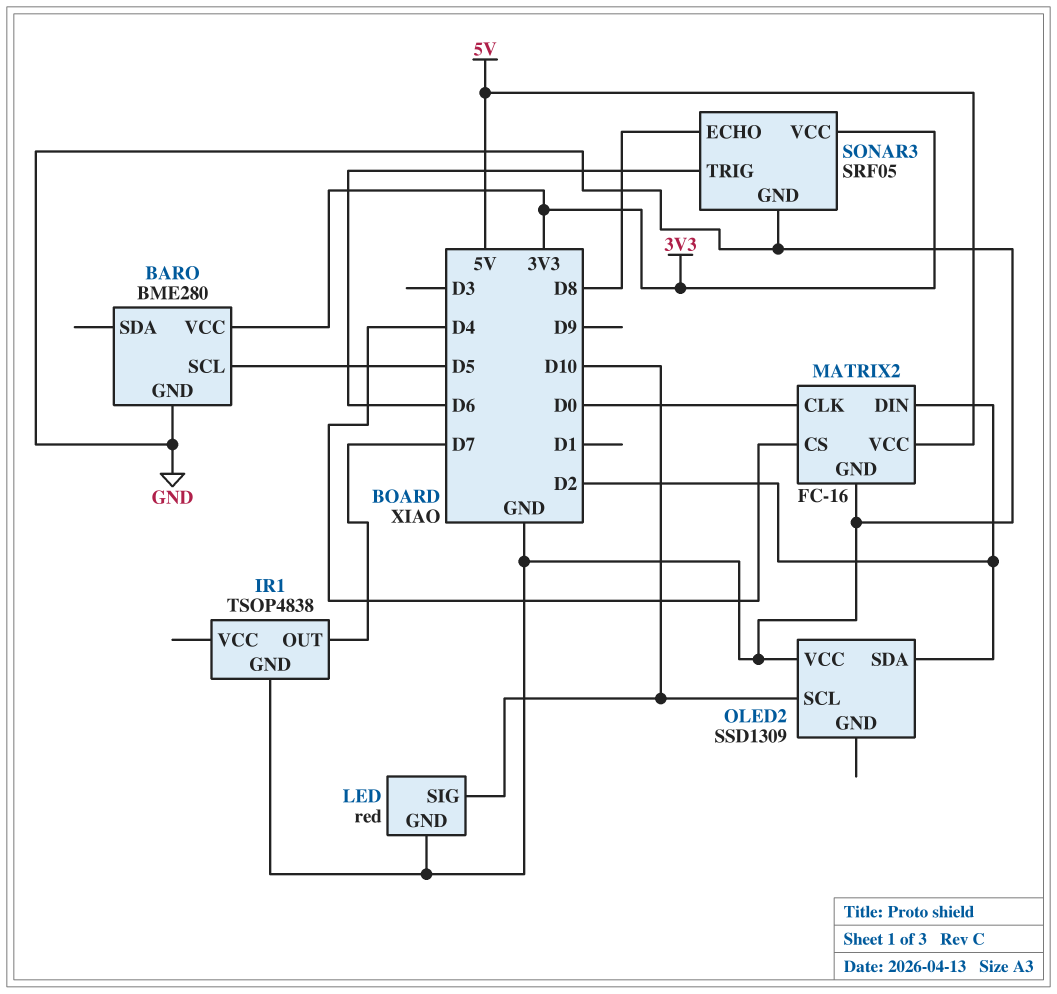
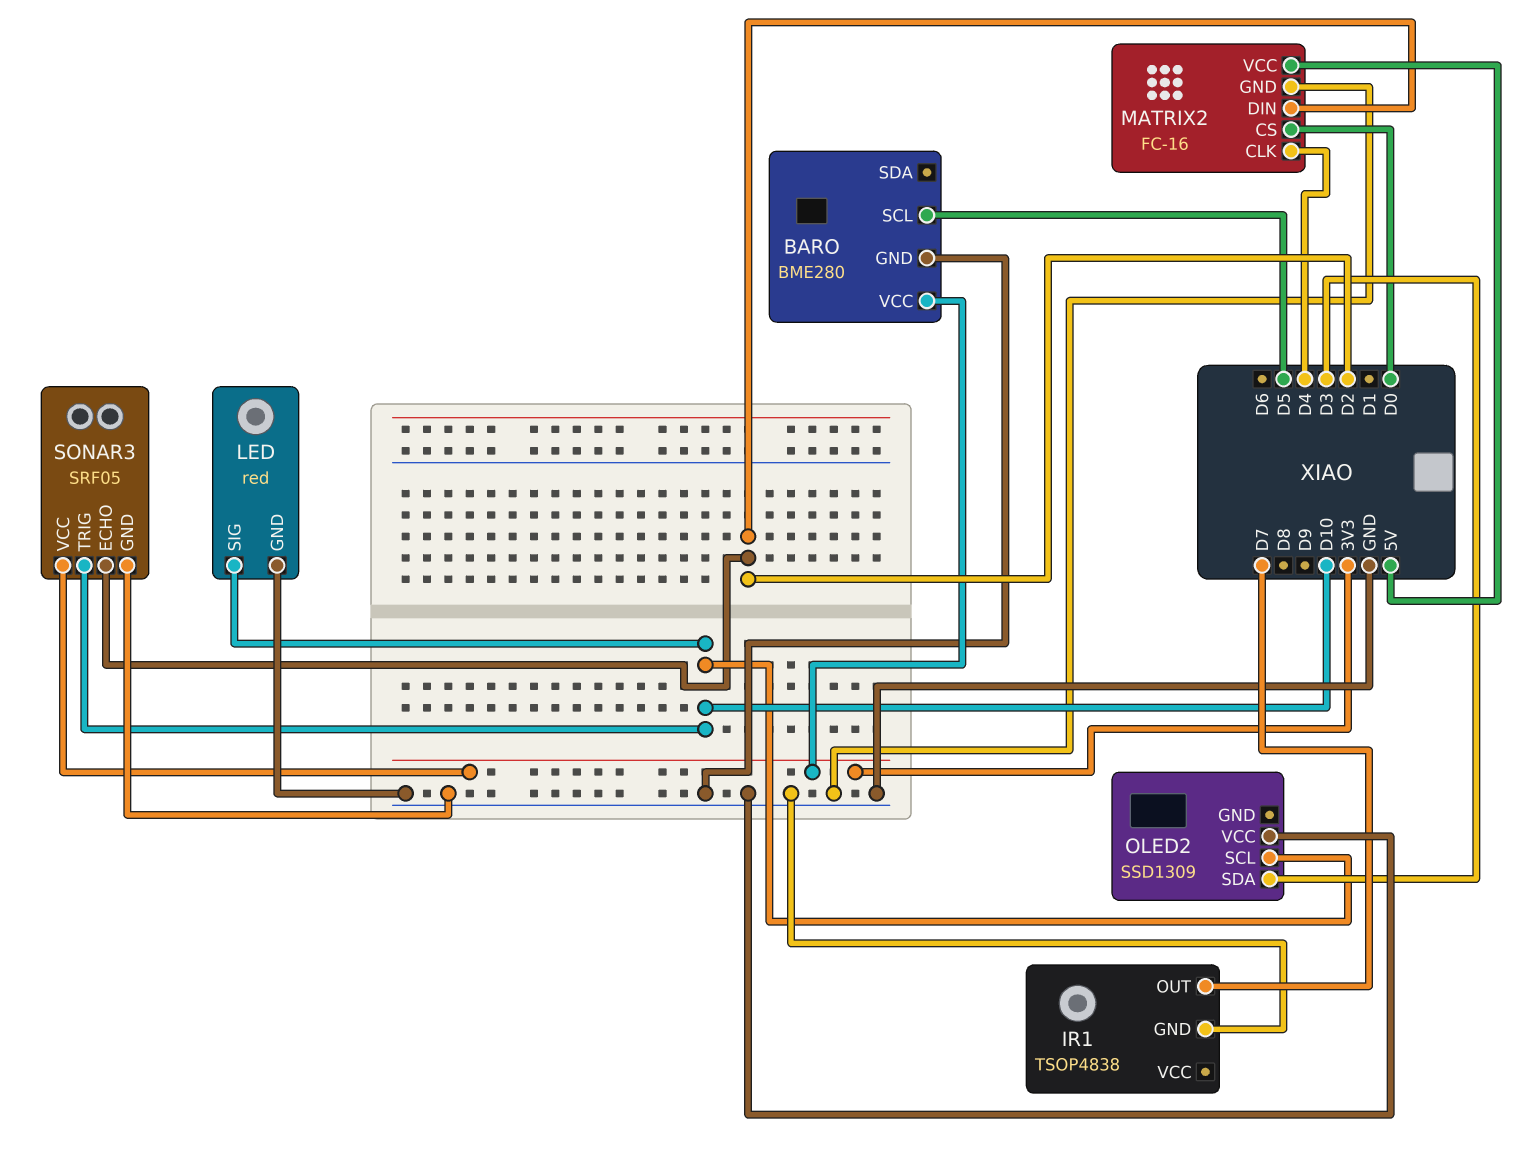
MATRIX2 pin CLK: D0 -> D4
MATRIX2 pin CS: D4 -> D0
OLED2 pin SDA: D2 -> D3
SONAR3 pin ECHO: D8 -> D2
SONAR3 pin TRIG: D6 -> D10

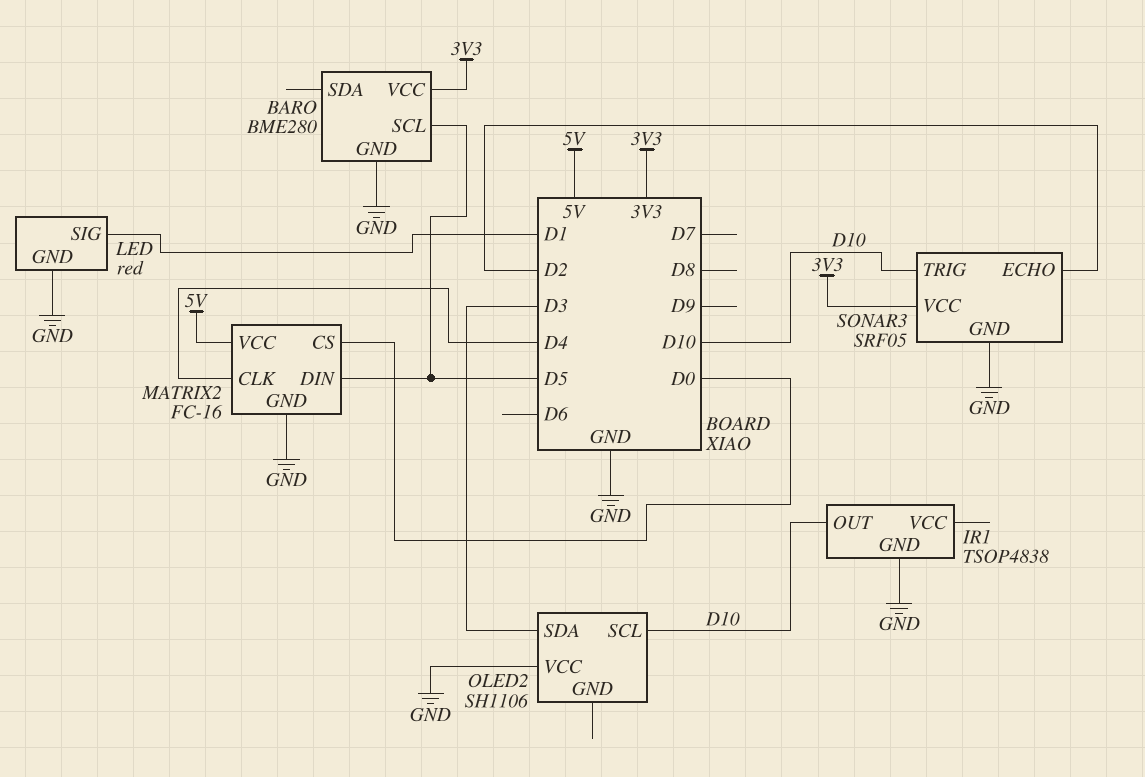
IR1 pin OUT: D7 -> D10
LED pin SIG: D10 -> D1
MATRIX2 pin DIN: D2 -> D5
OLED2: SSD1309 -> SH1106

